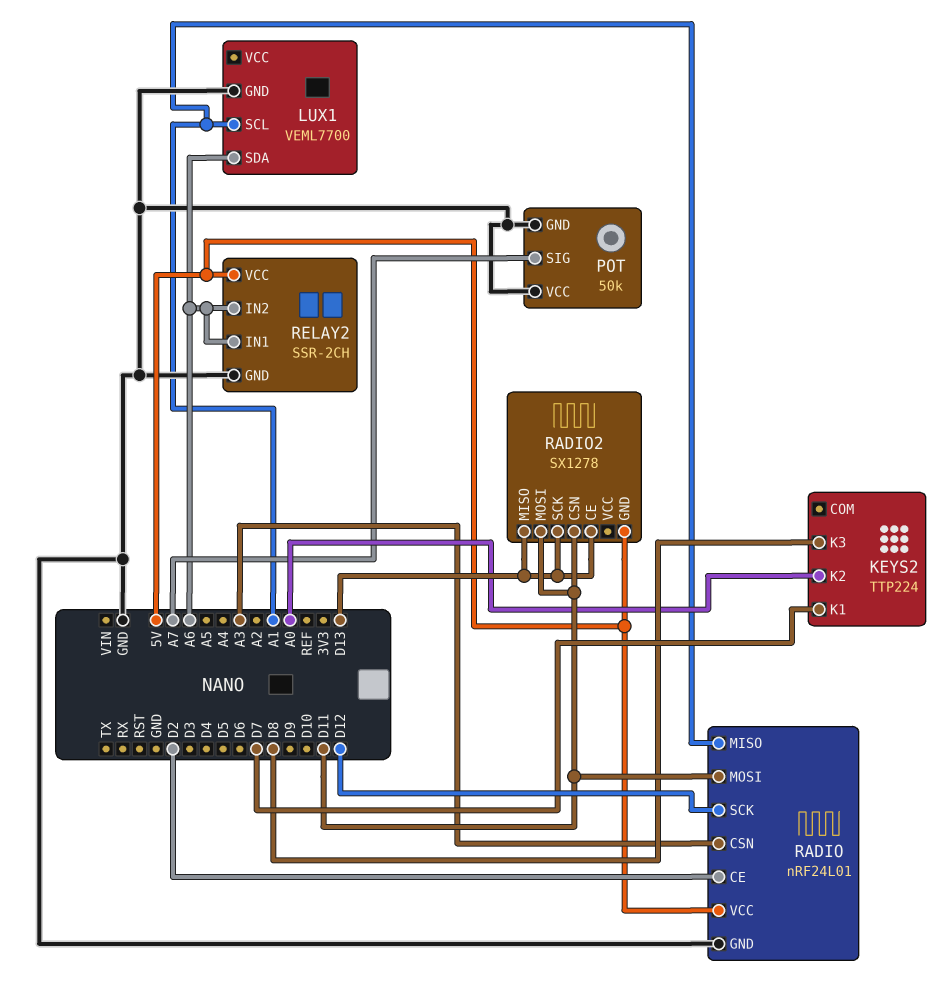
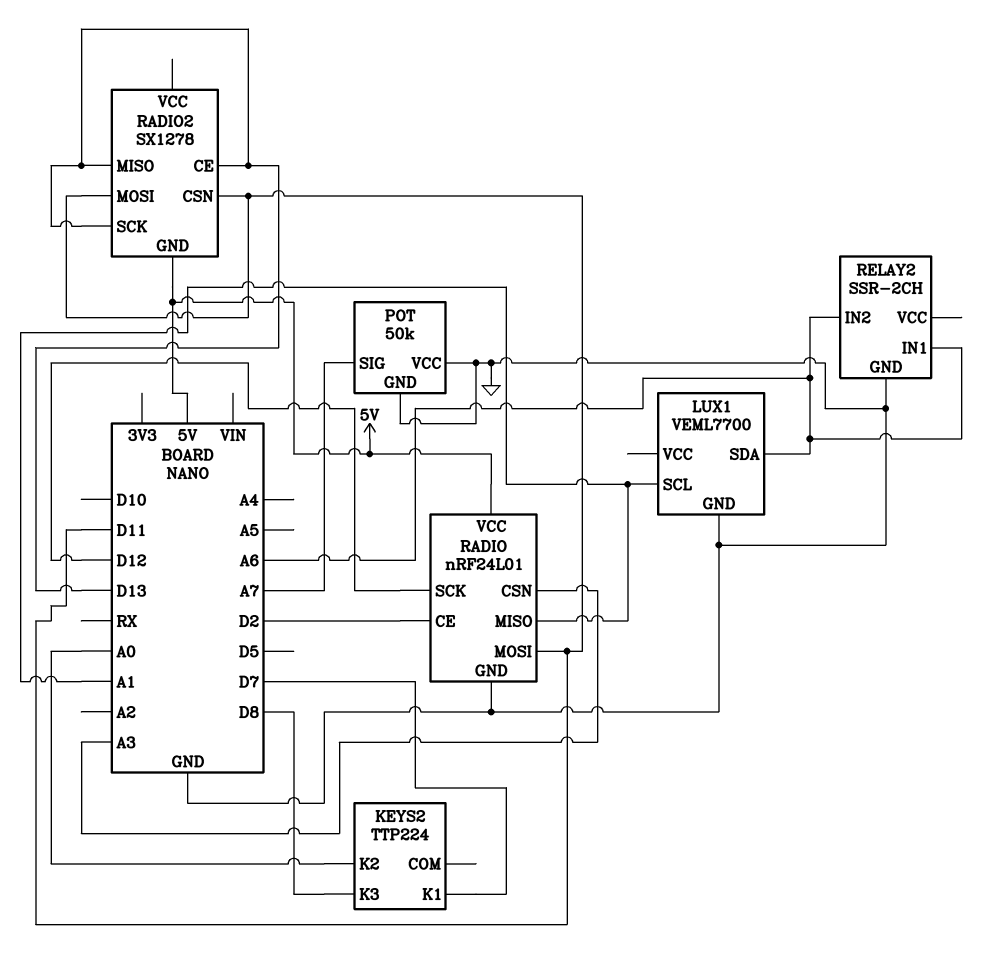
RELAY2 pin VCC: 5V -> none

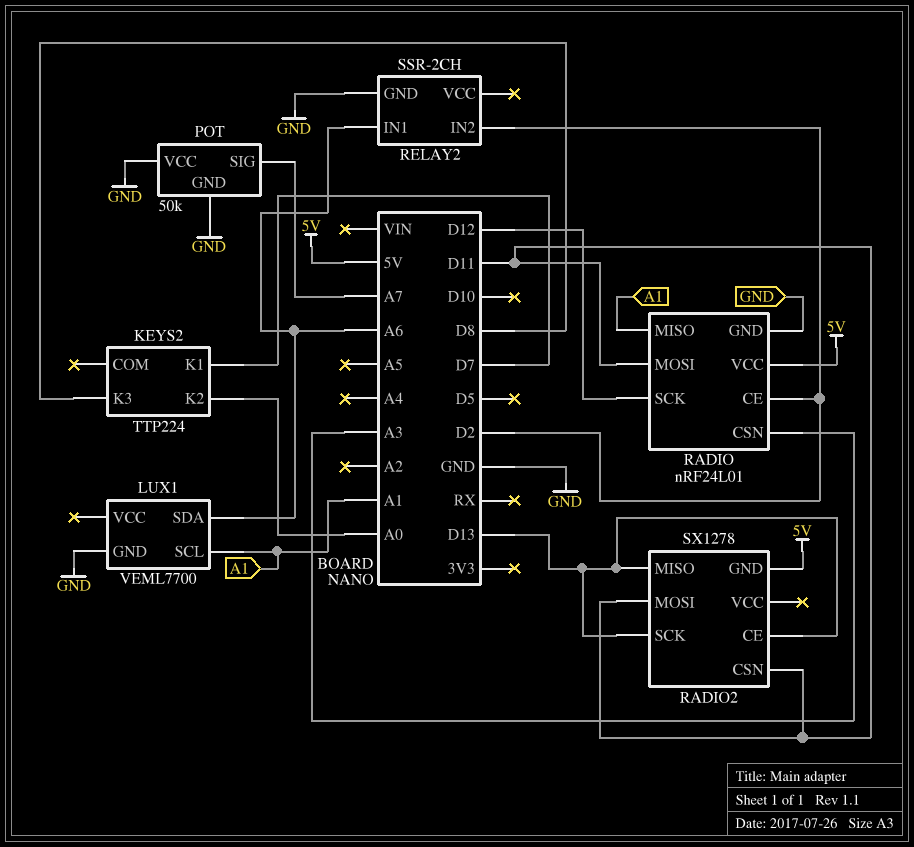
RELAY2 pin IN2: A6 -> D2

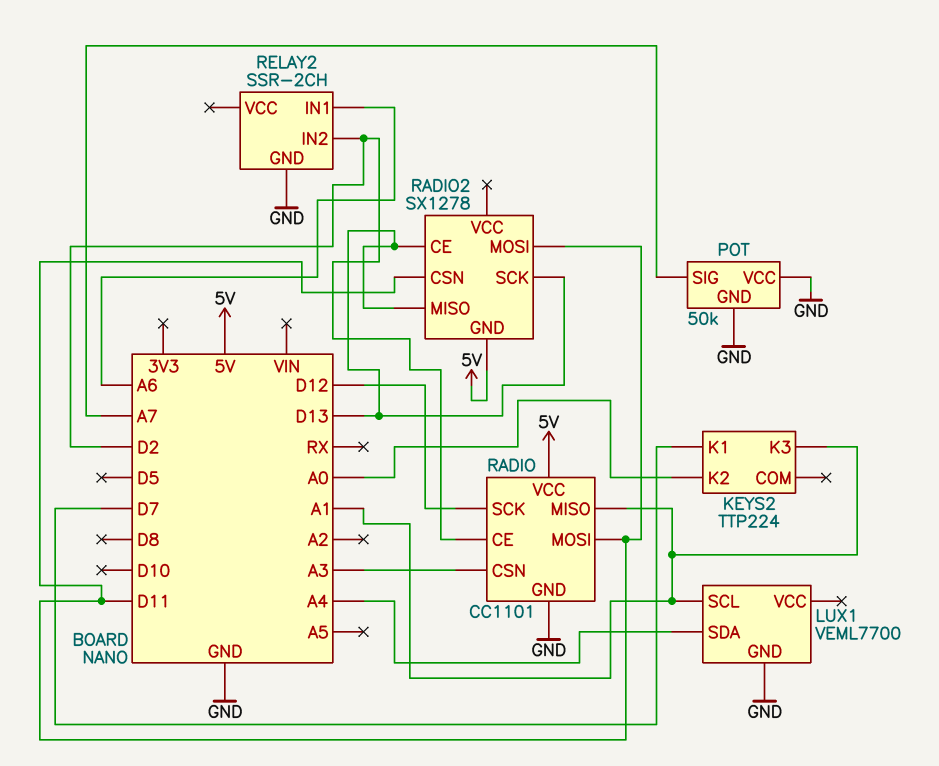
KEYS2 pin K3: D8 -> A1
LUX1 pin SDA: A6 -> A4
RADIO: nRF24L01 -> CC1101

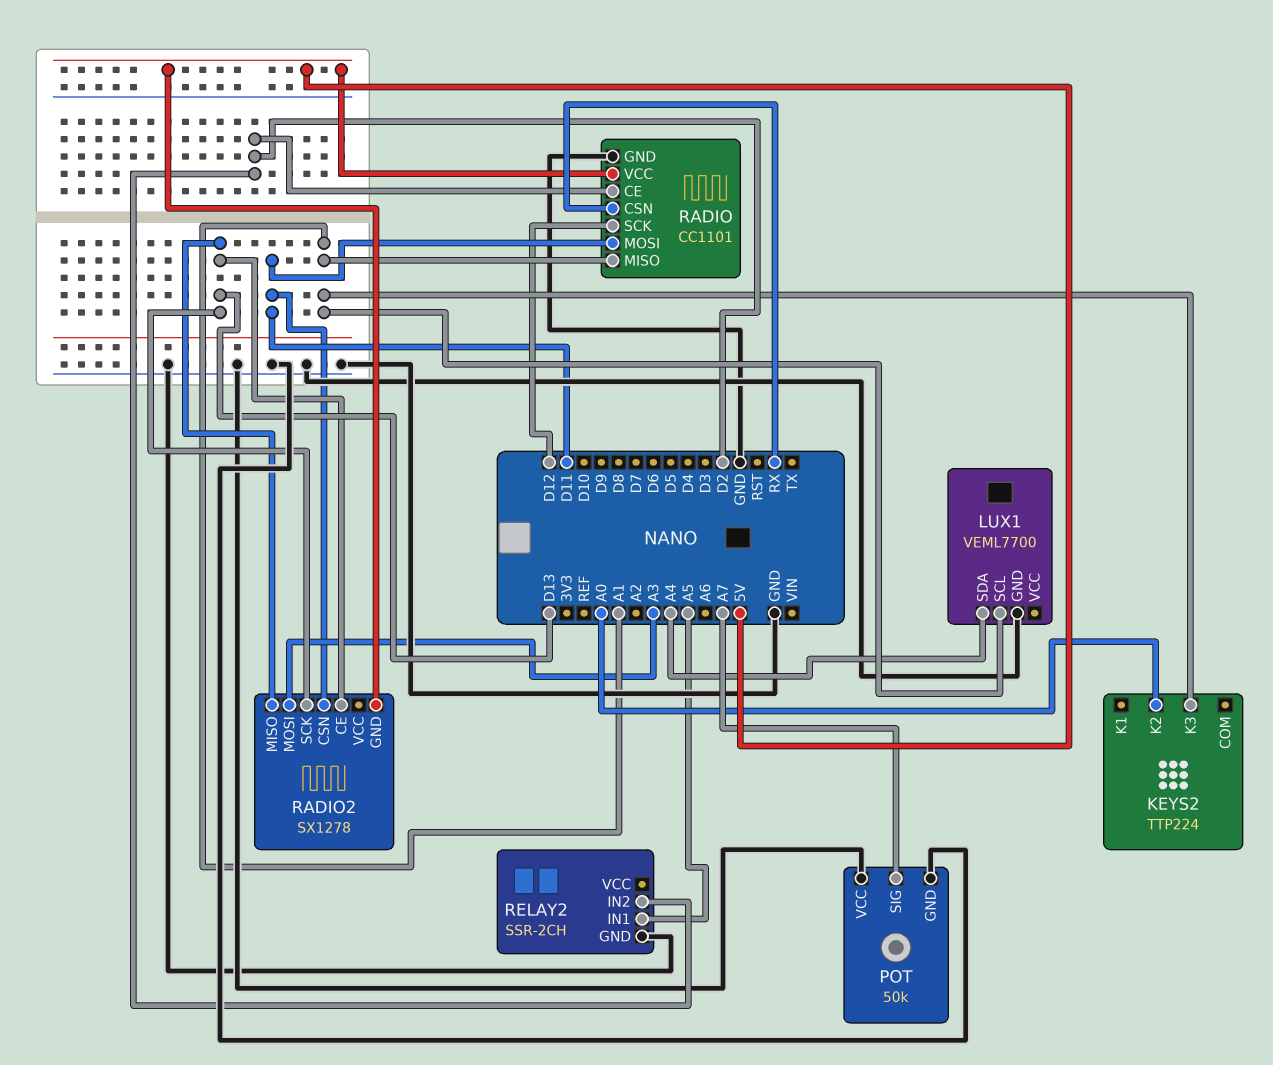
KEYS2 pin K1: D7 -> none
RADIO pin CSN: A3 -> RX
RADIO2 pin MOSI: D11 -> A3
RELAY2 pin IN1: A6 -> A5

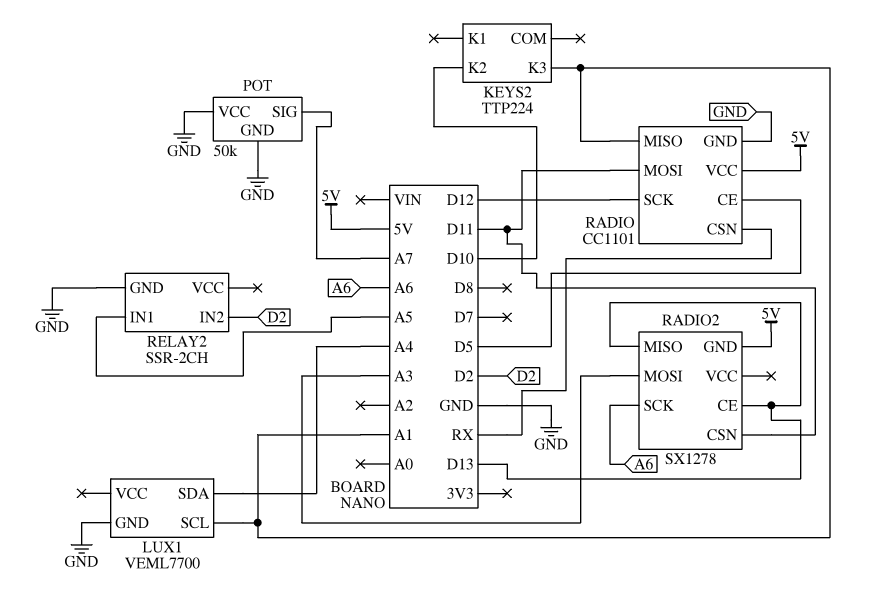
KEYS2 pin K2: A0 -> D10
RADIO pin CE: D2 -> D5
RADIO2 pin SCK: D13 -> A6

